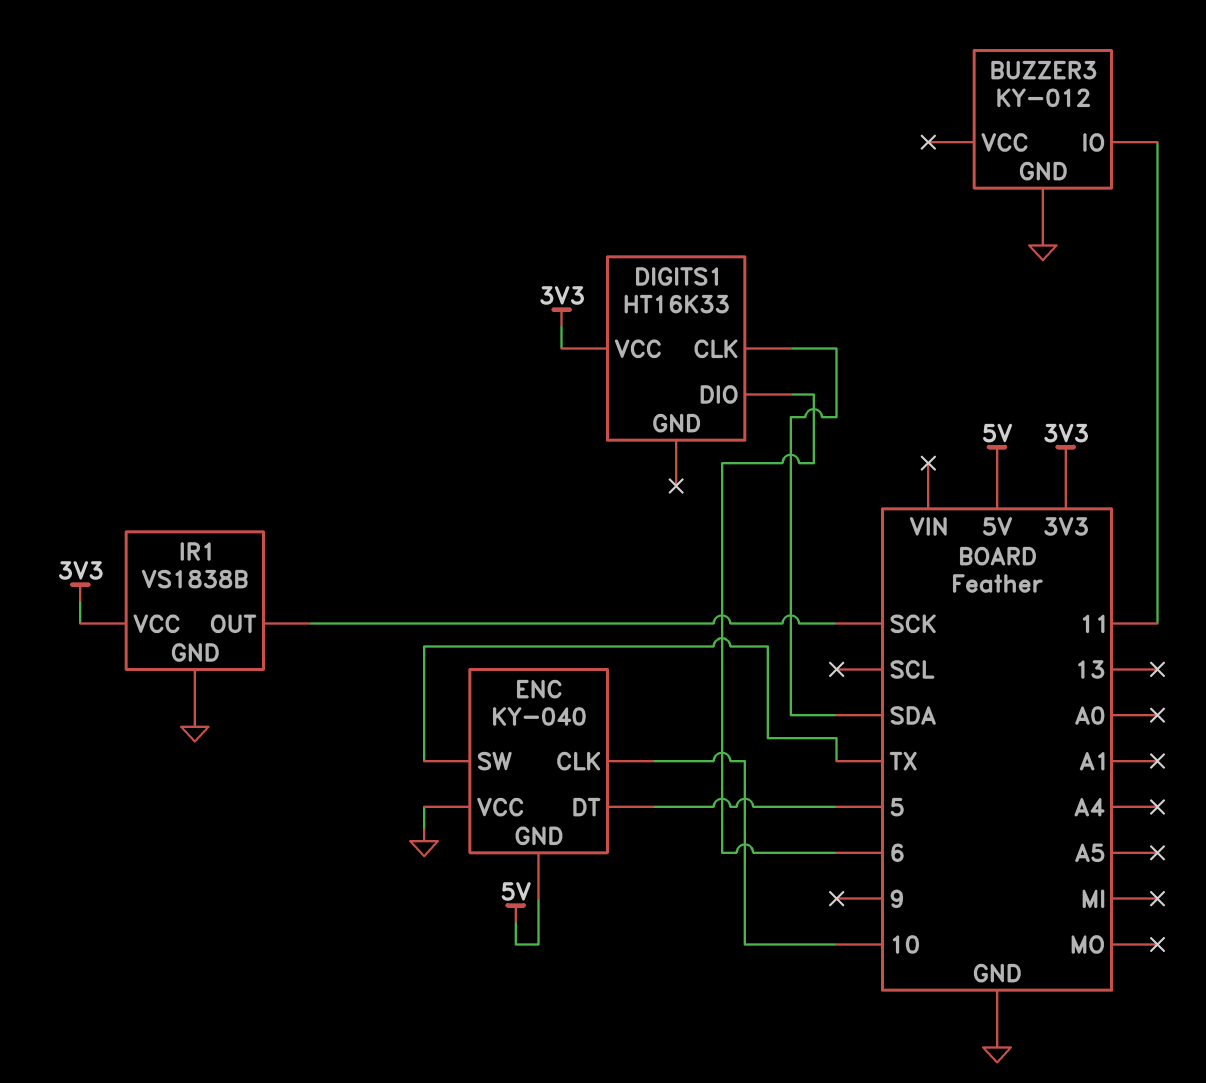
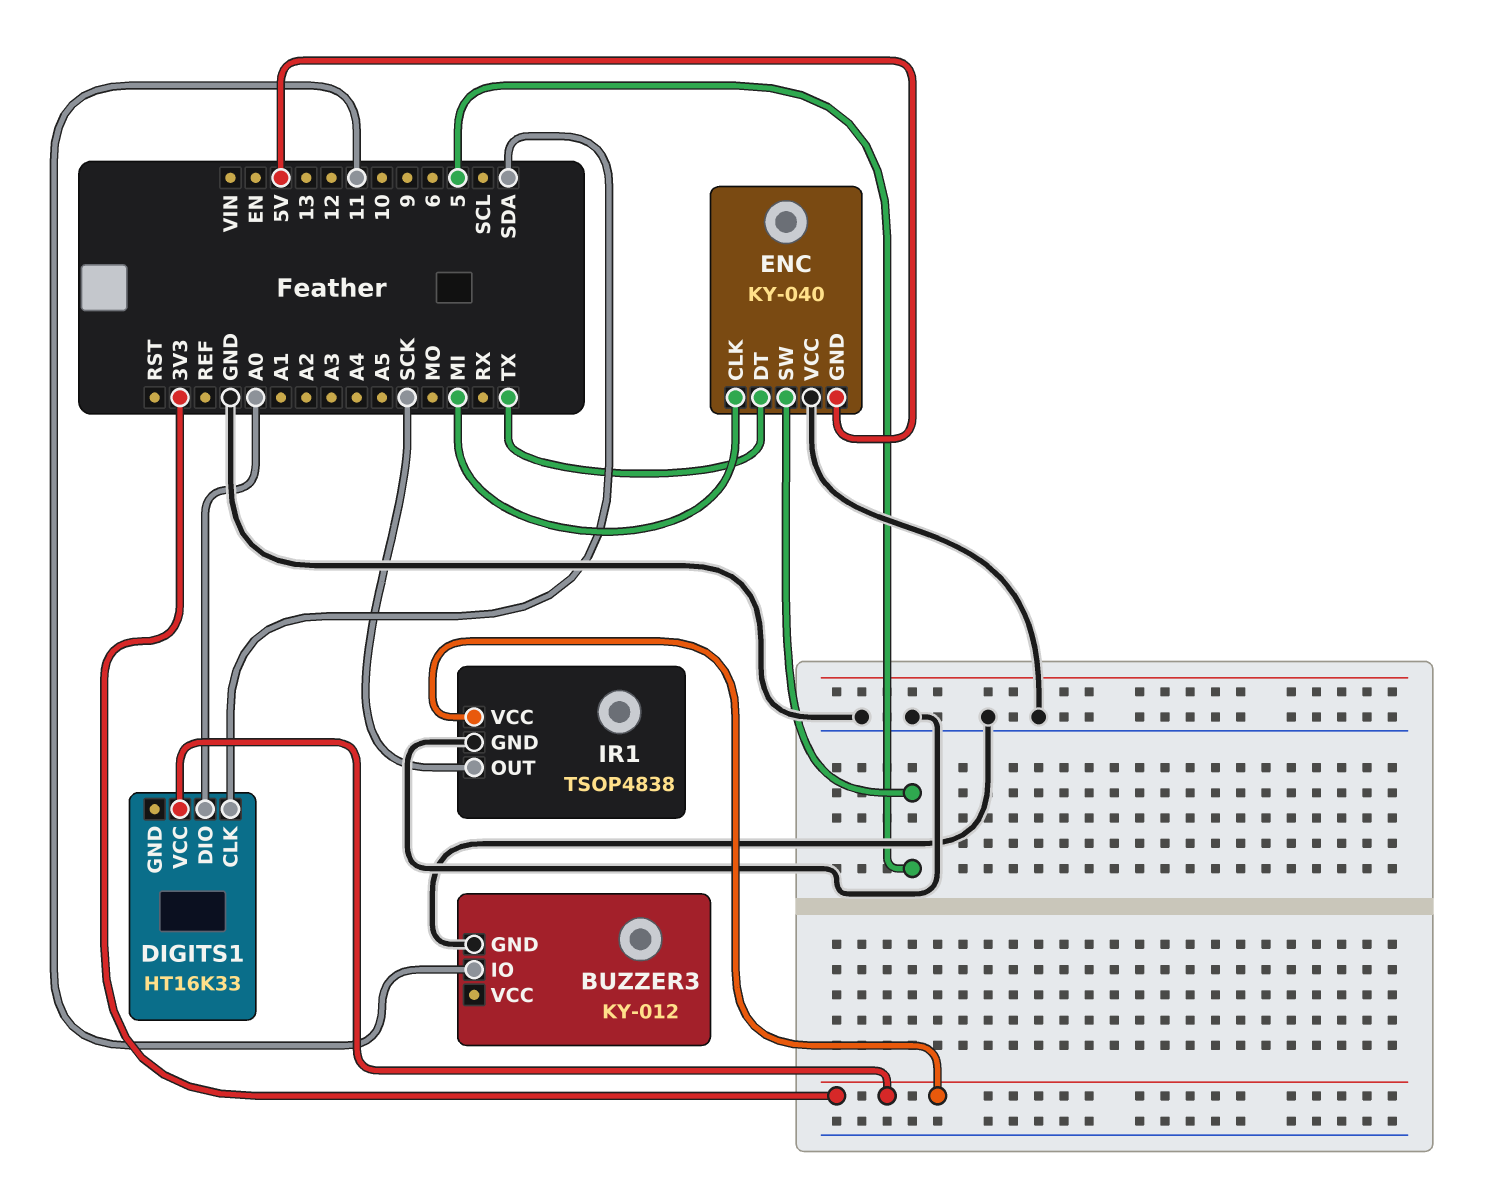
DIGITS1 pin DIO: 6 -> A0
ENC pin CLK: 10 -> MI
ENC pin DT: 5 -> TX
ENC pin SW: TX -> 5
IR1: VS1838B -> TSOP4838

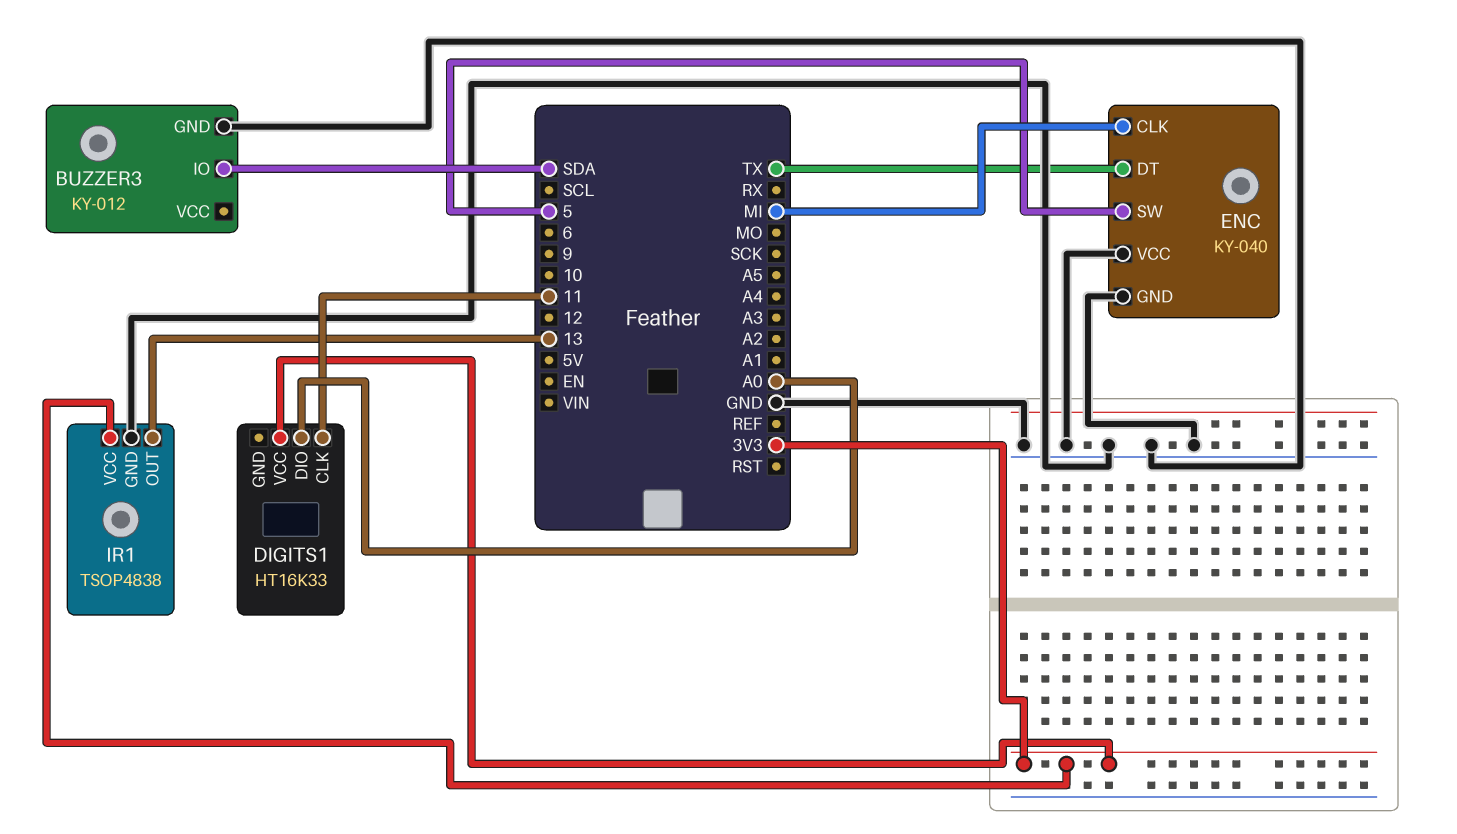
BUZZER3 pin IO: 11 -> SDA
DIGITS1 pin CLK: SDA -> 11
ENC pin GND: 5V -> GND
IR1 pin OUT: SCK -> 13

